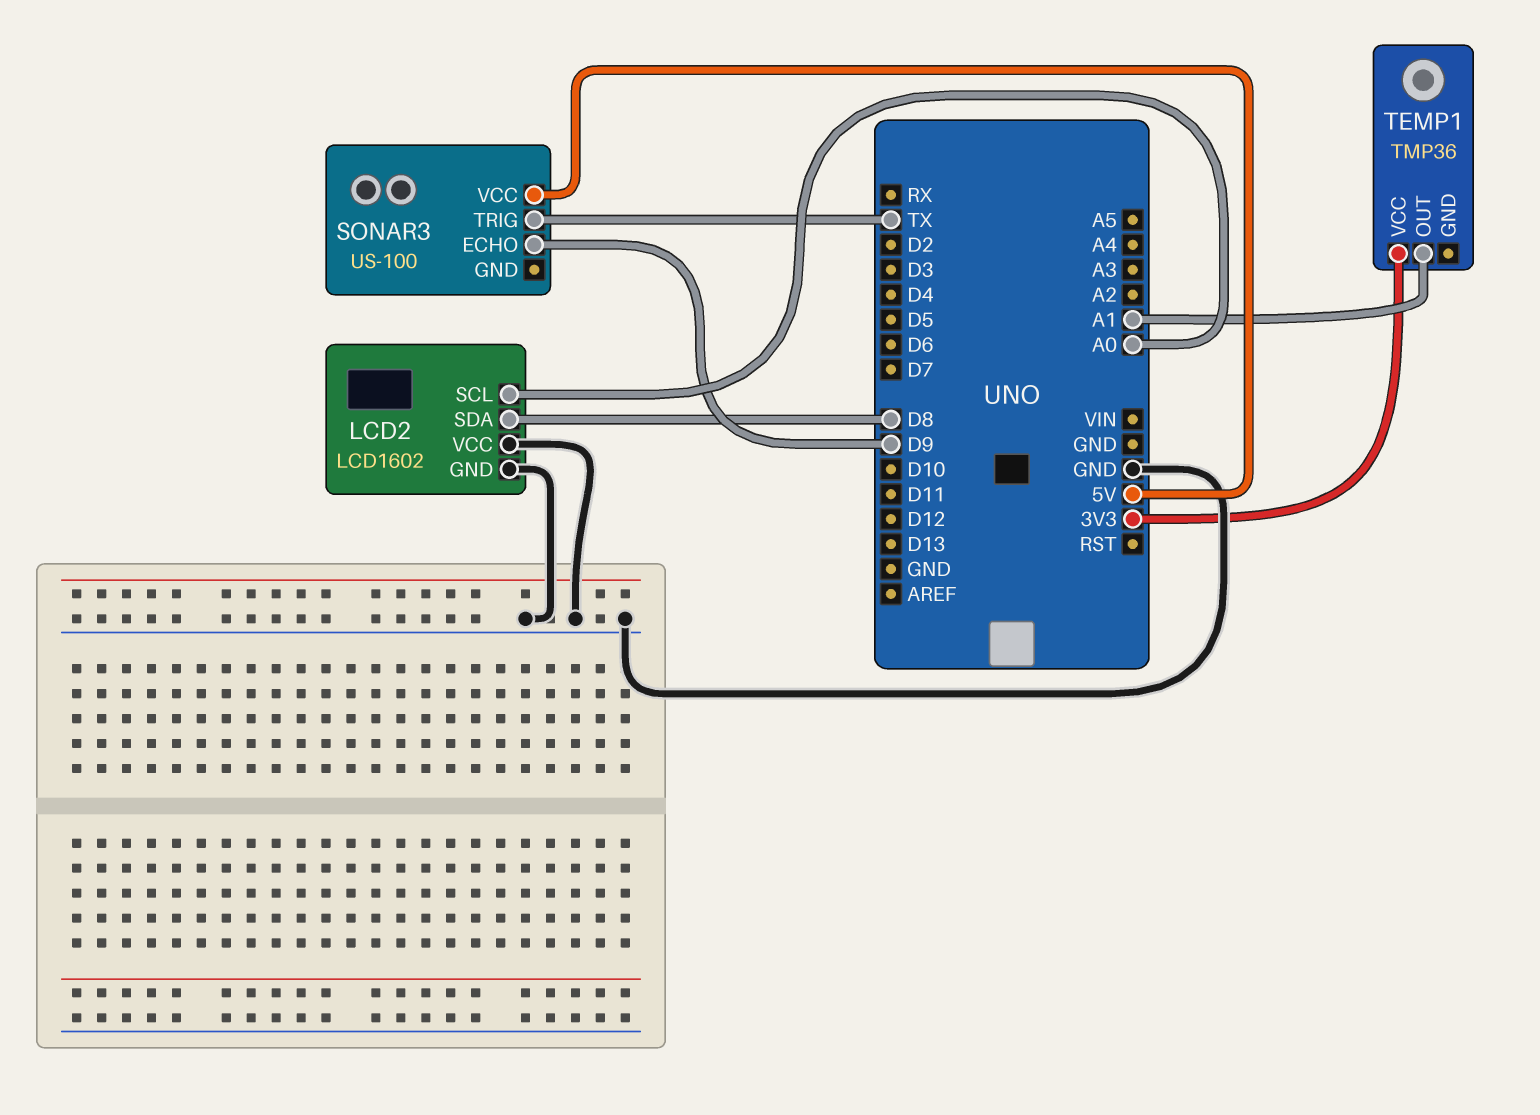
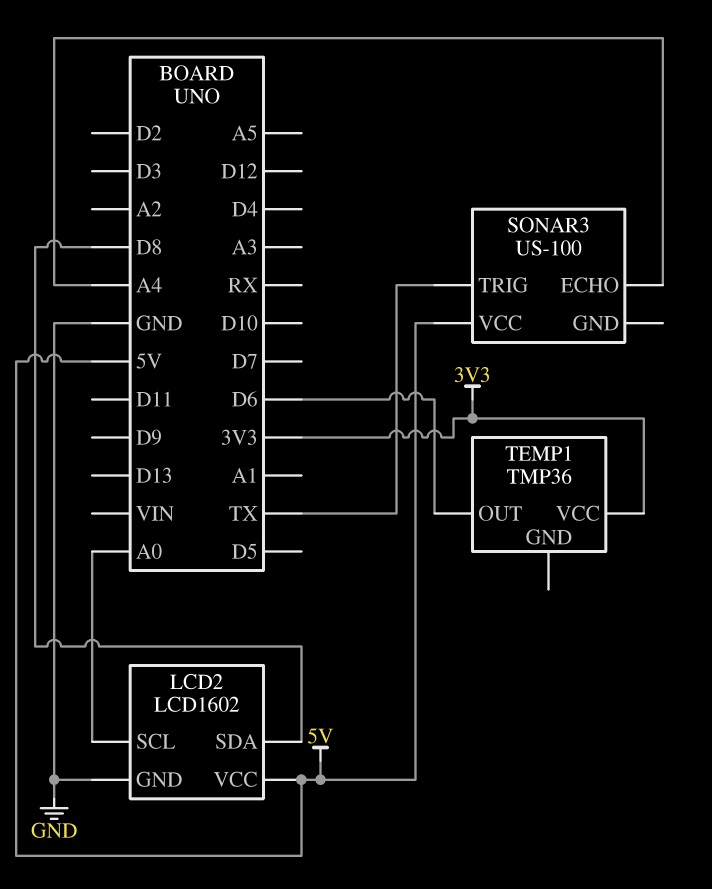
LCD2 pin VCC: GND -> 5V
SONAR3 pin ECHO: D9 -> A4
TEMP1 pin OUT: A1 -> D6

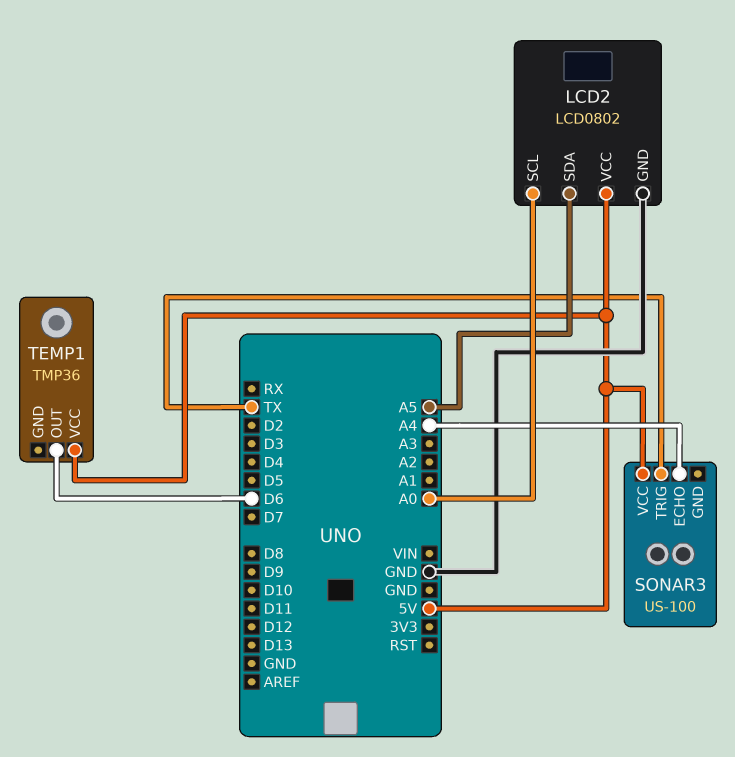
LCD2: LCD1602 -> LCD0802
LCD2 pin SDA: D8 -> A5
TEMP1 pin VCC: 3V3 -> 5V

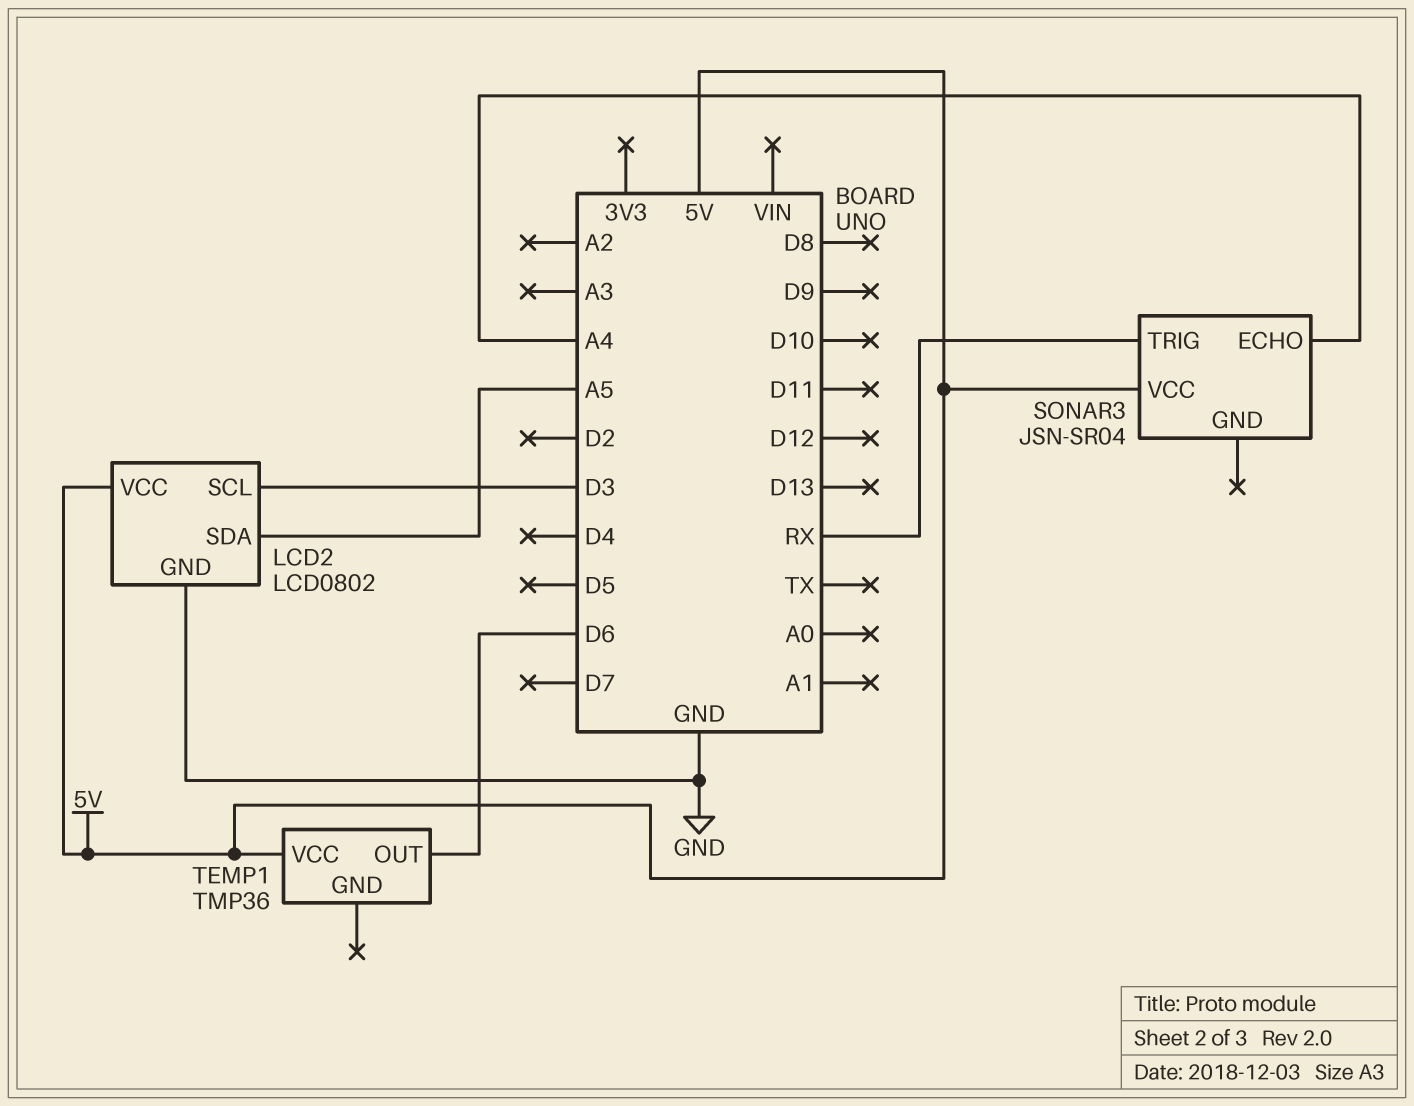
LCD2 pin SCL: A0 -> D3
SONAR3: US-100 -> JSN-SR04
SONAR3 pin TRIG: TX -> RX

